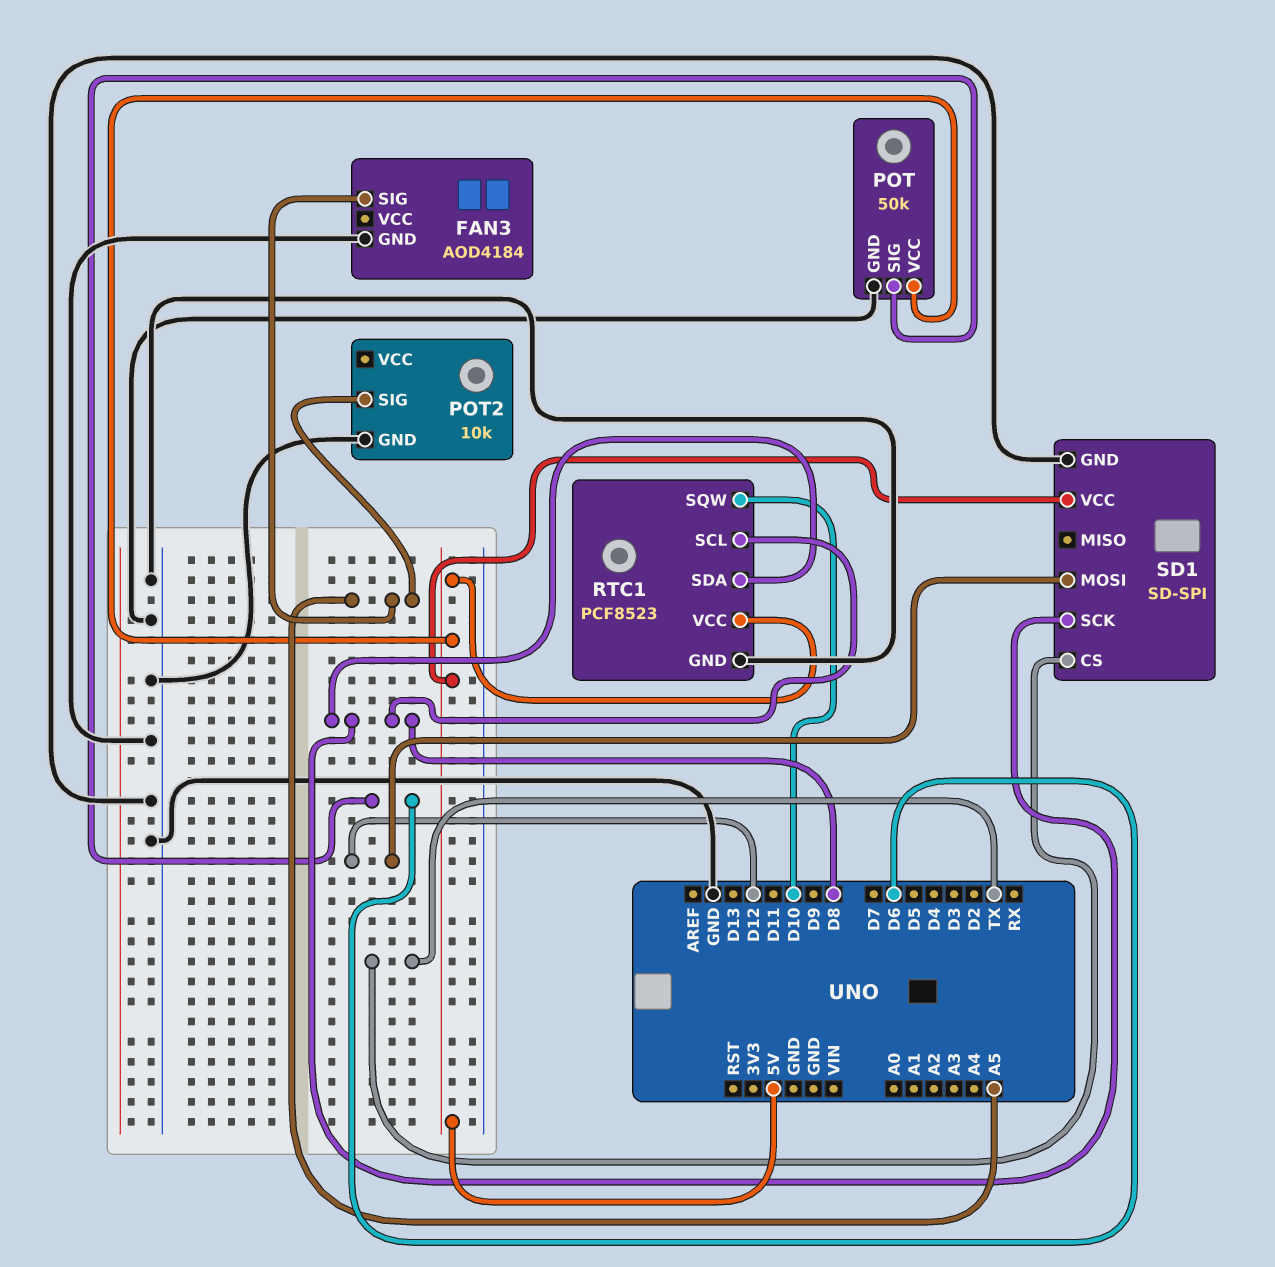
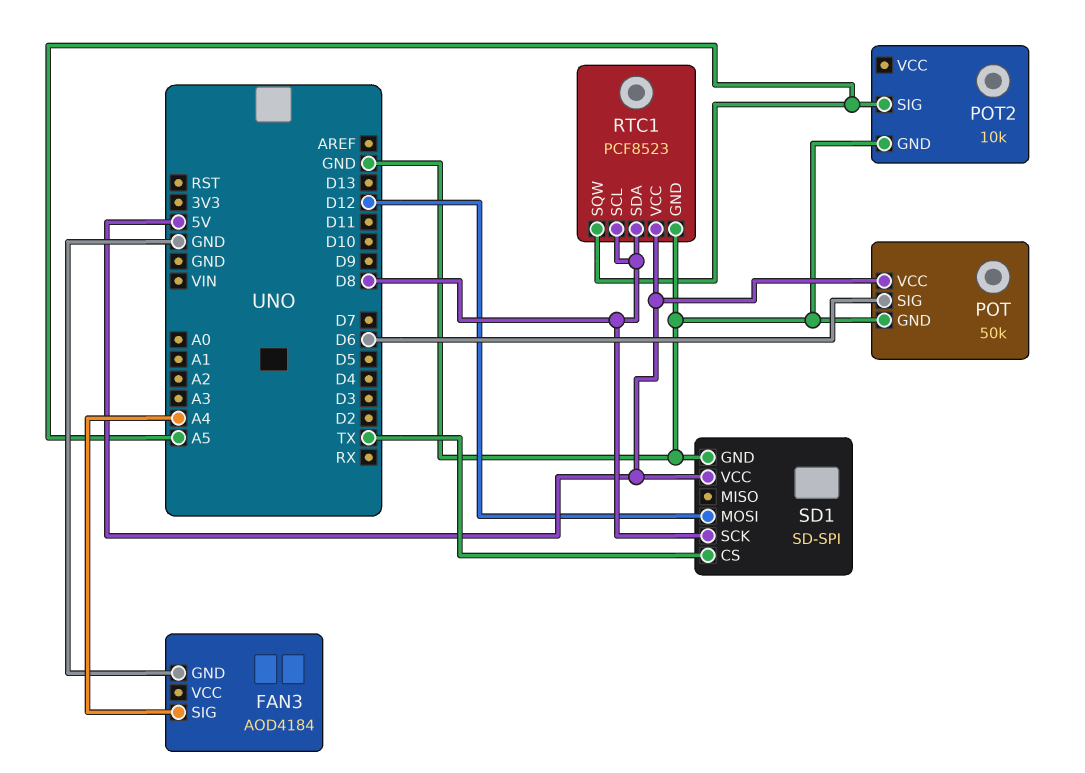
FAN3 pin SIG: A5 -> A4
RTC1 pin SQW: D10 -> A5

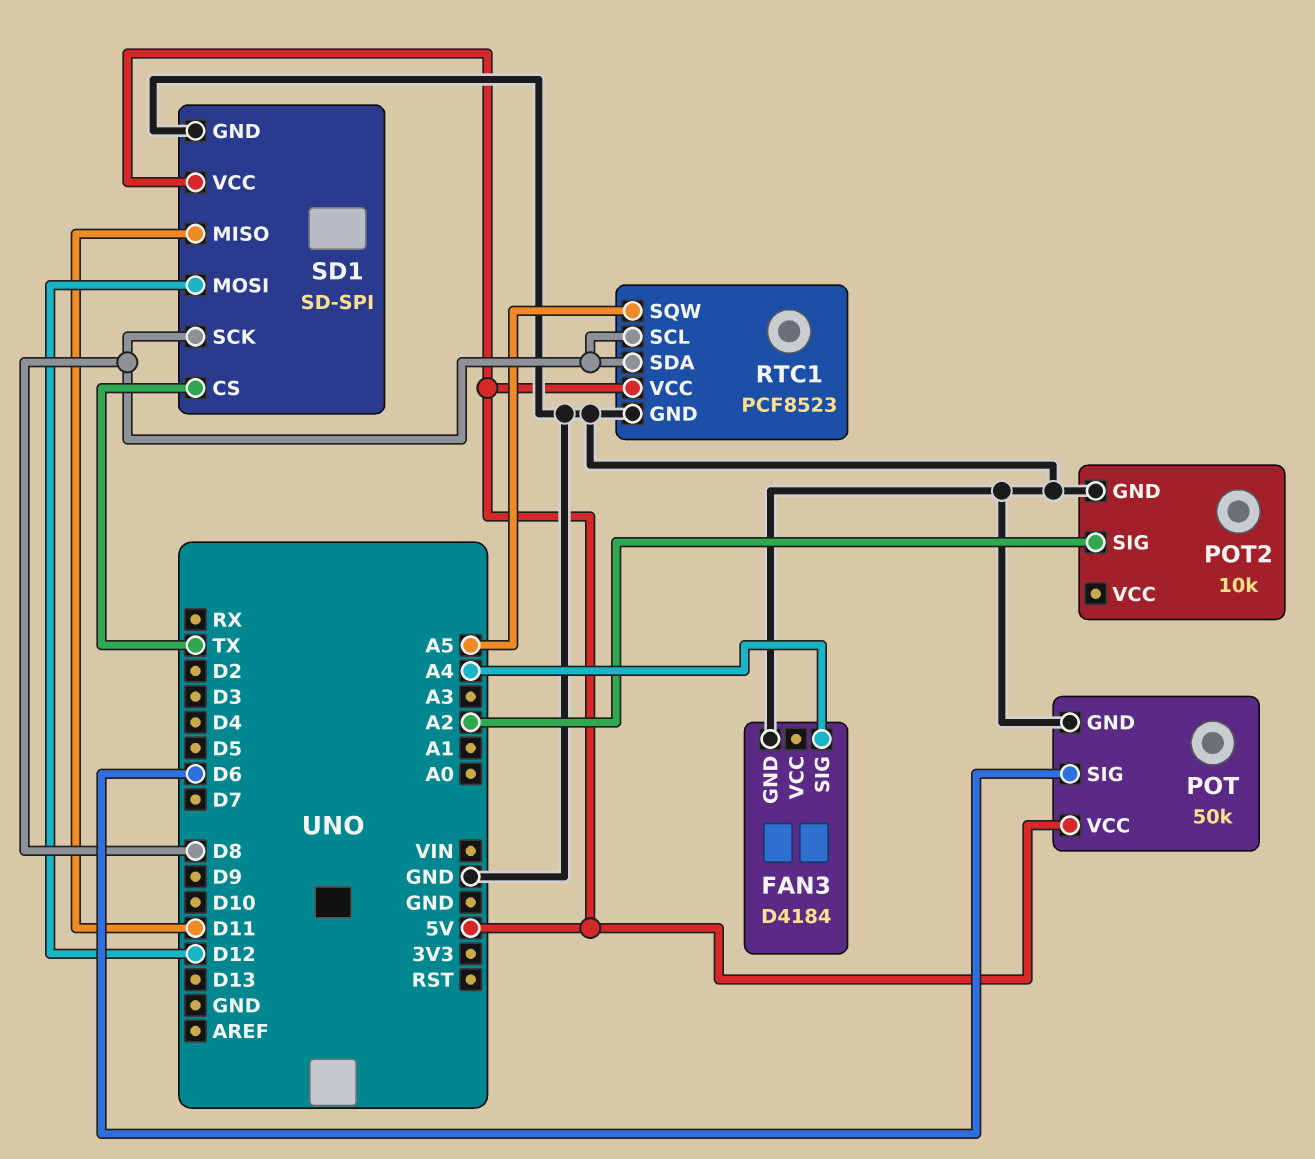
FAN3: AOD4184 -> D4184
POT2 pin SIG: A5 -> A2
SD1 pin MISO: none -> D11

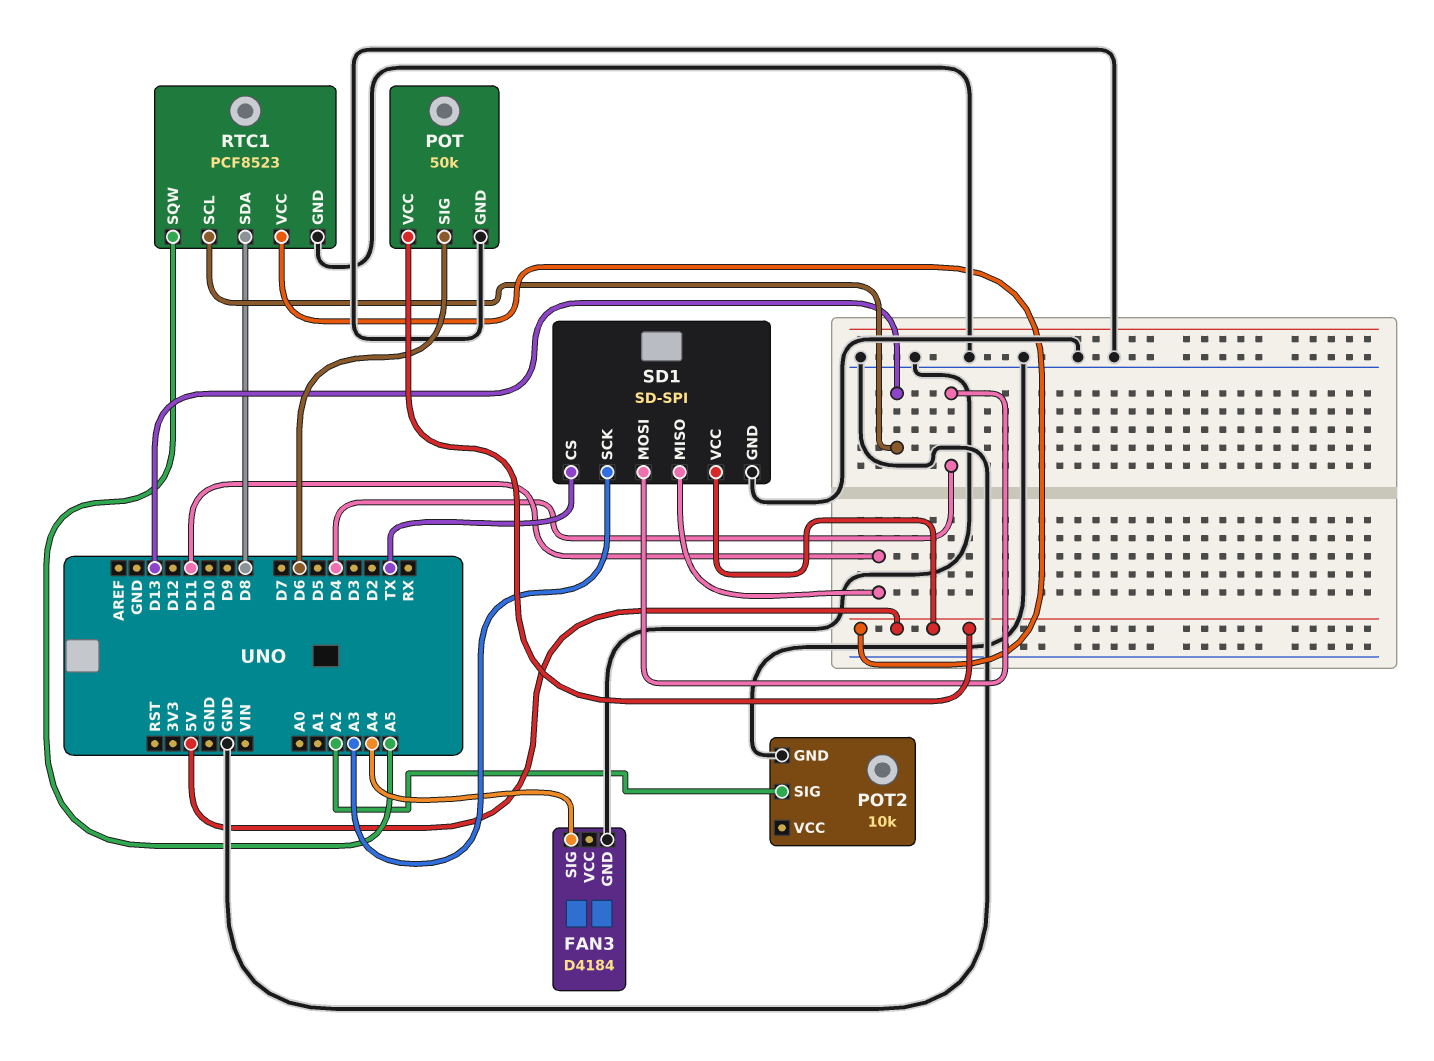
RTC1 pin SCL: D8 -> D13
SD1 pin MOSI: D12 -> D4
SD1 pin SCK: D8 -> A3

